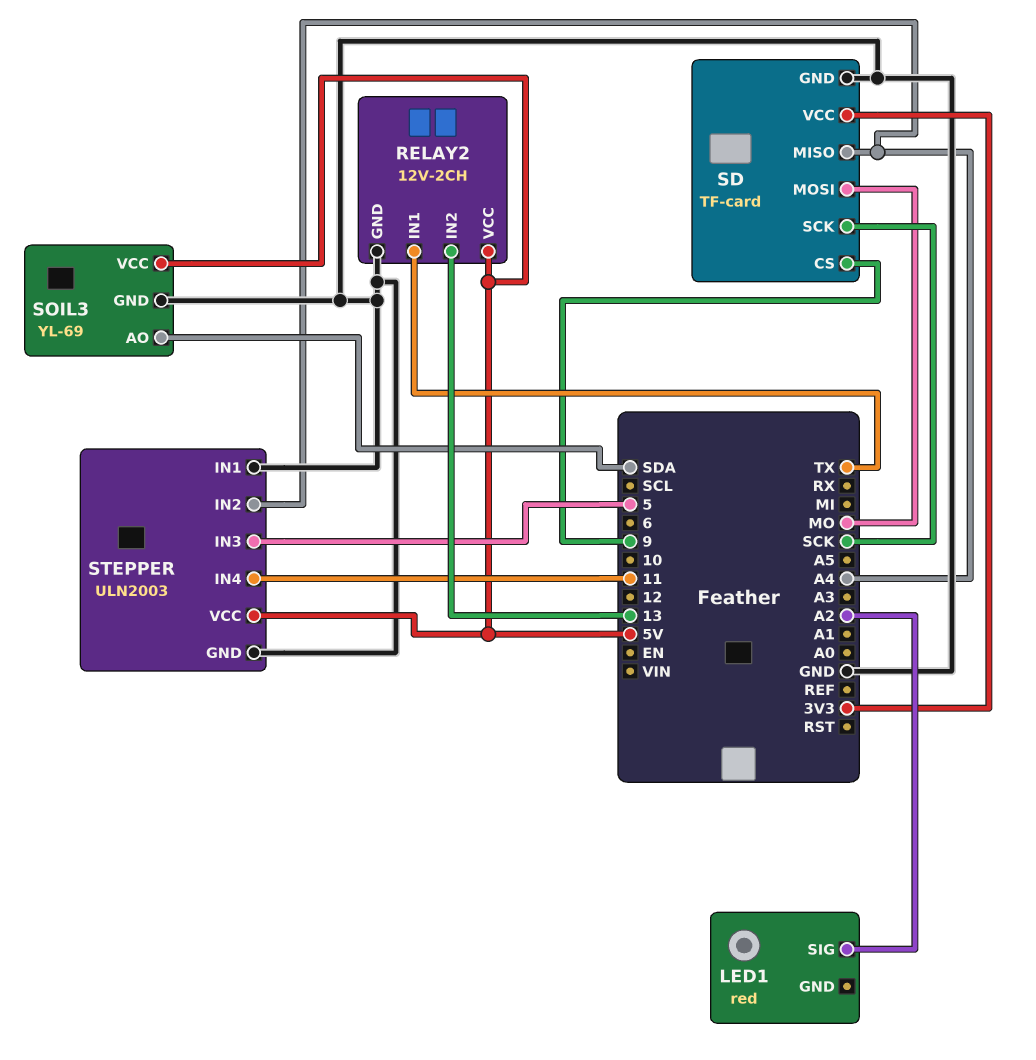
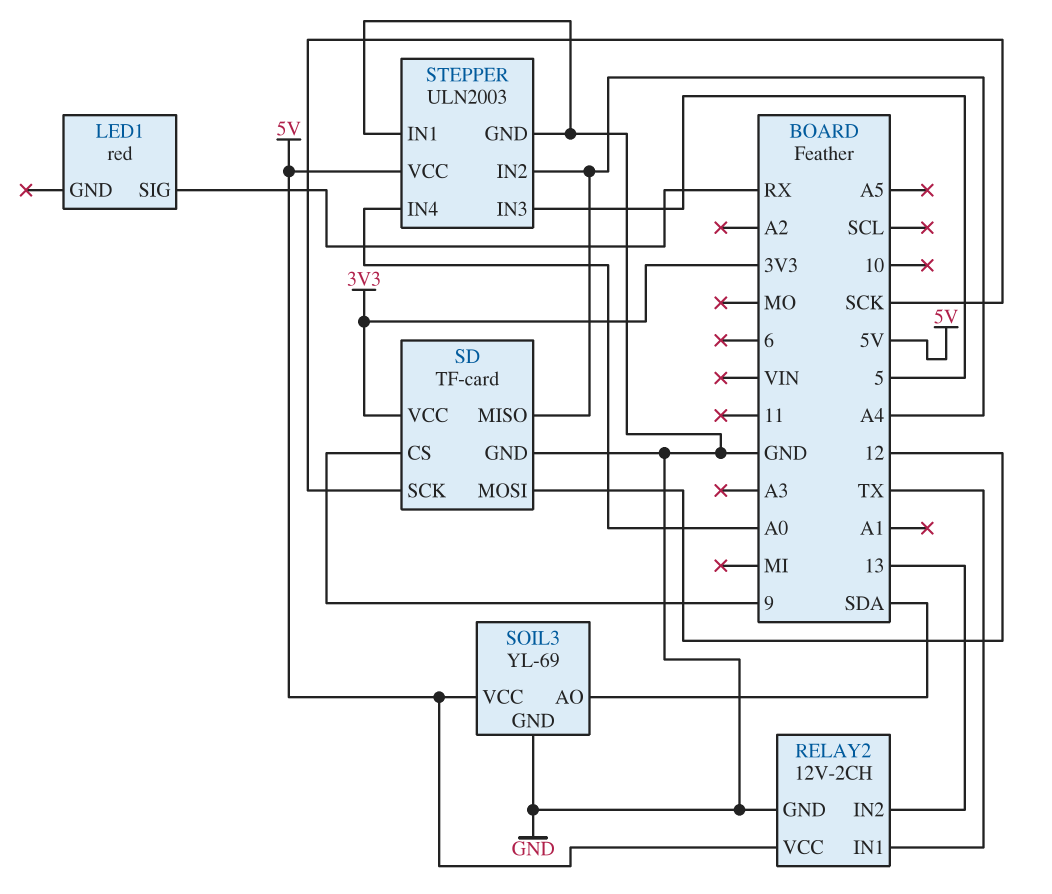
LED1 pin SIG: A2 -> RX
SD pin MOSI: MO -> 12
STEPPER pin IN4: 11 -> A0

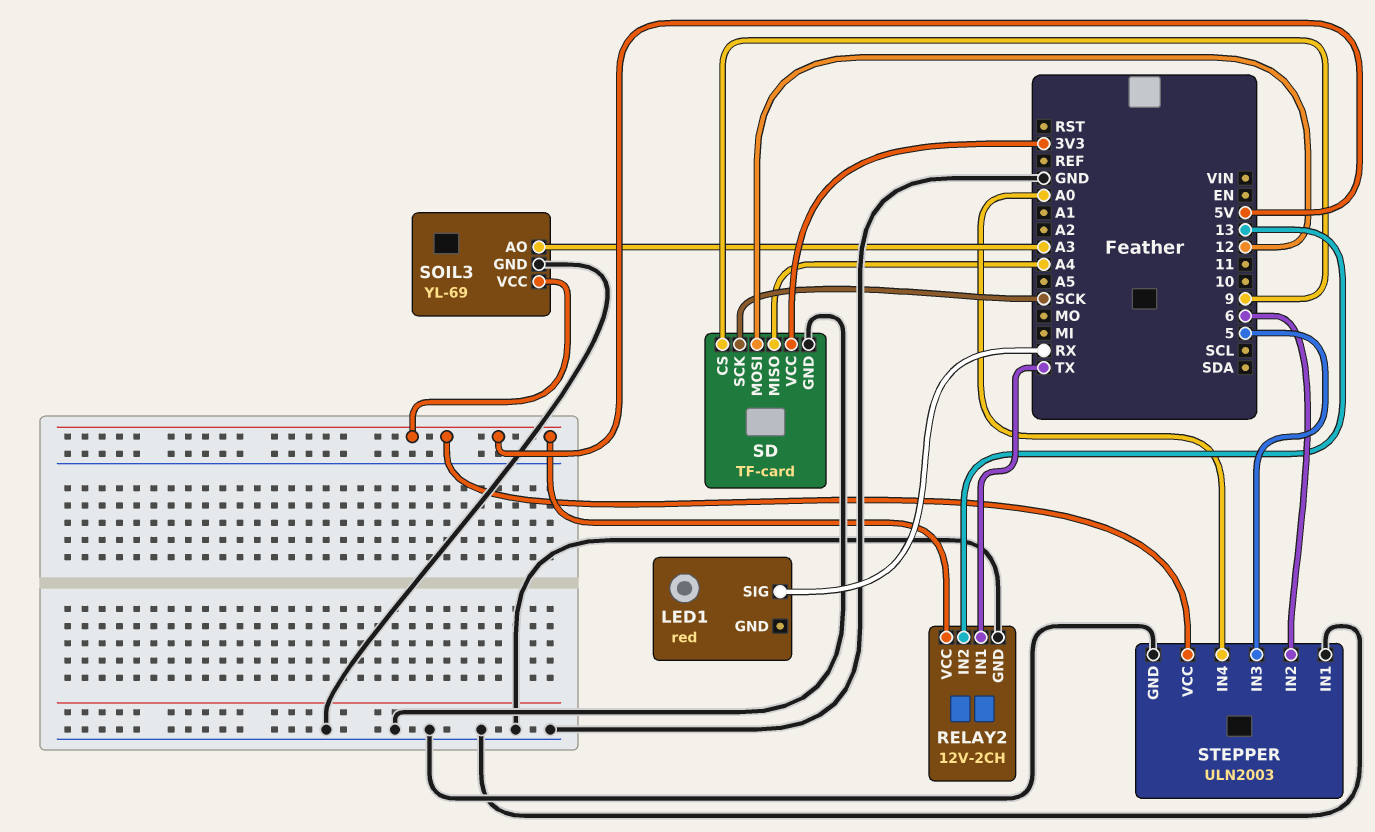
SOIL3 pin AO: SDA -> A3
STEPPER pin IN2: A4 -> 6

